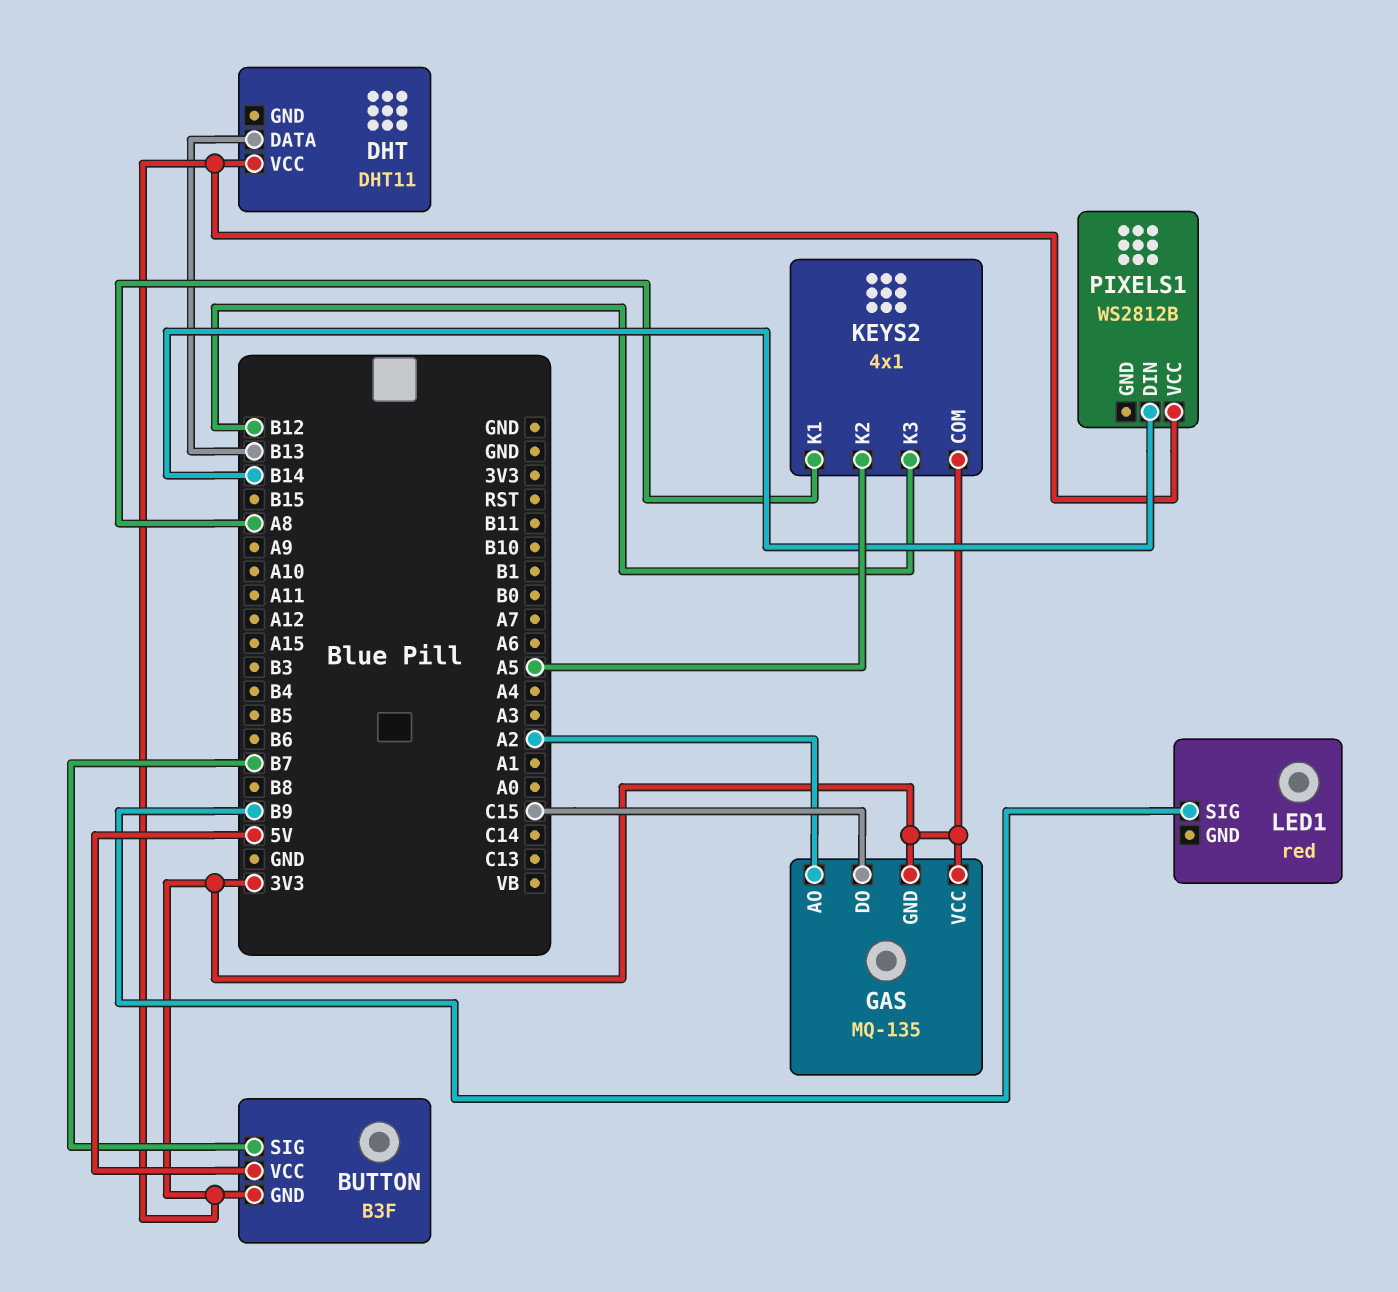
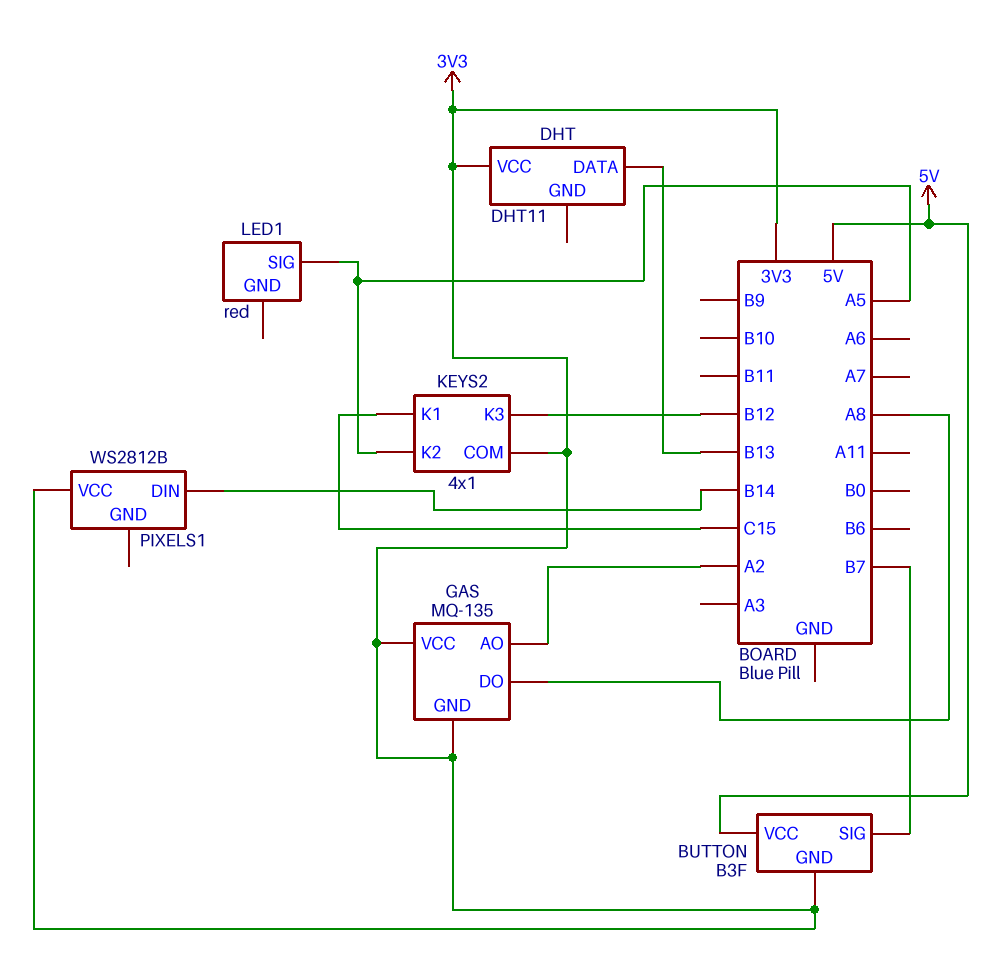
GAS pin DO: C15 -> A8
KEYS2 pin K1: A8 -> C15
LED1 pin SIG: B9 -> A5

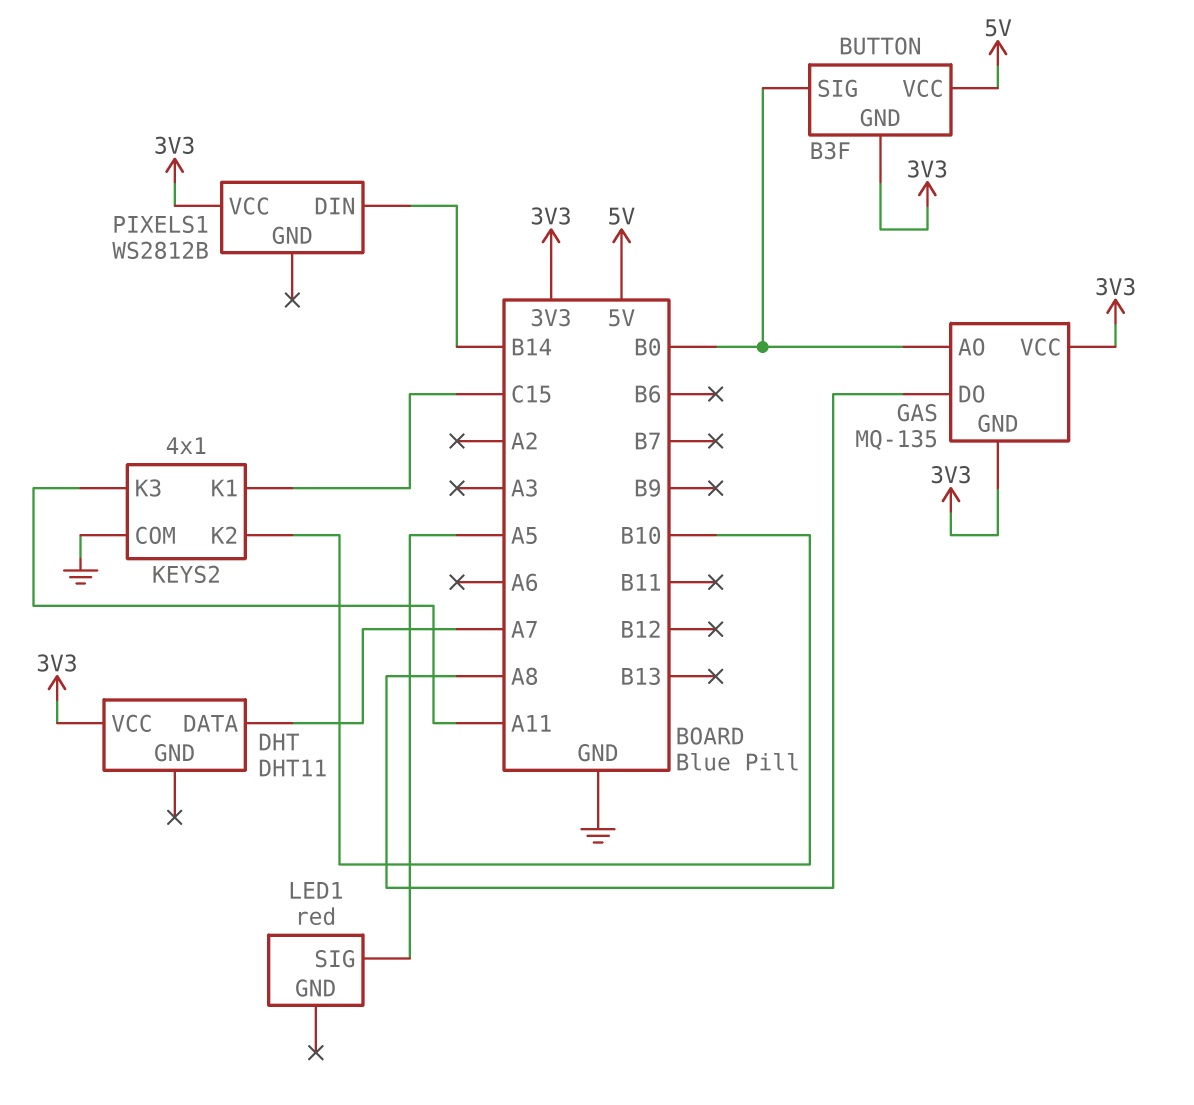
BUTTON pin SIG: B7 -> B0
DHT pin DATA: B13 -> A7
GAS pin AO: A2 -> B0
KEYS2 pin COM: 3V3 -> GND
KEYS2 pin K2: A5 -> B10
KEYS2 pin K3: B12 -> A11

